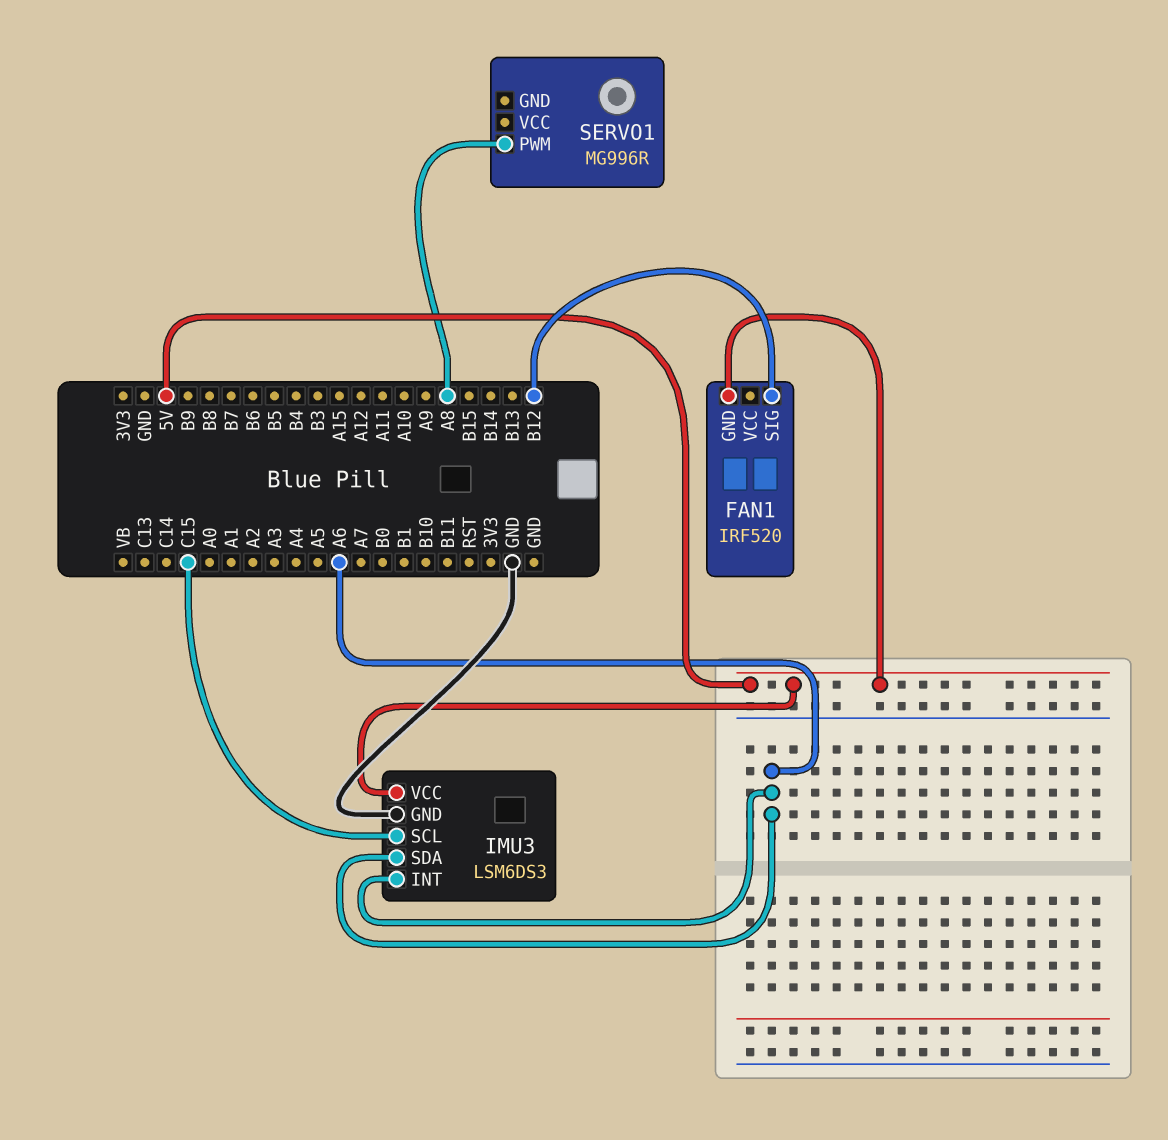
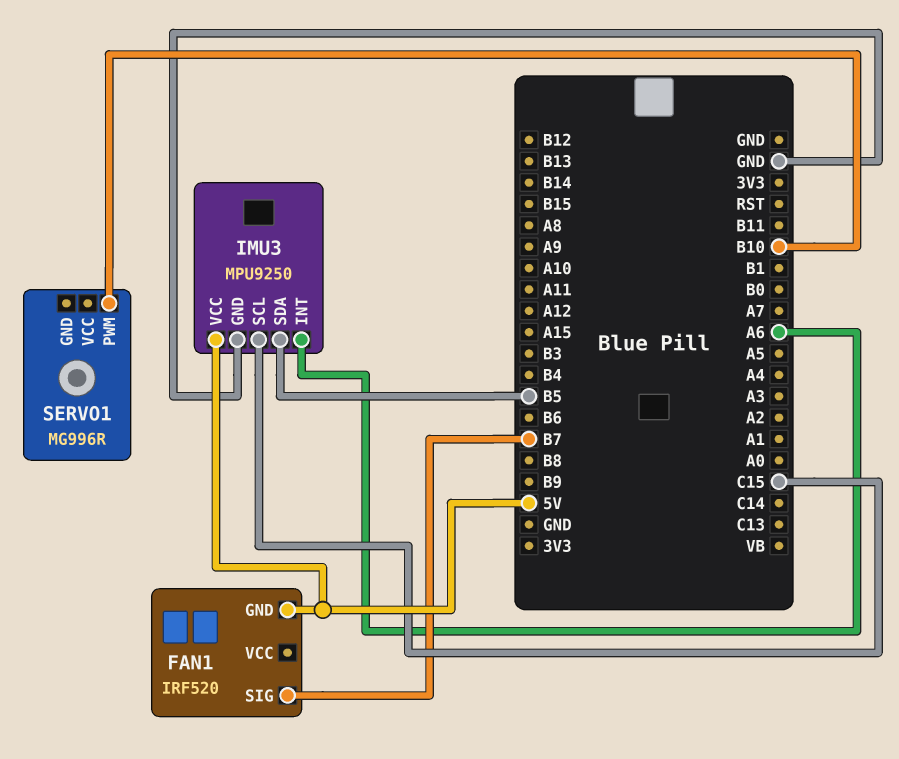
FAN1 pin SIG: B12 -> B7
IMU3: LSM6DS3 -> MPU9250
IMU3 pin SDA: A6 -> B5
SERVO1 pin PWM: A8 -> B10

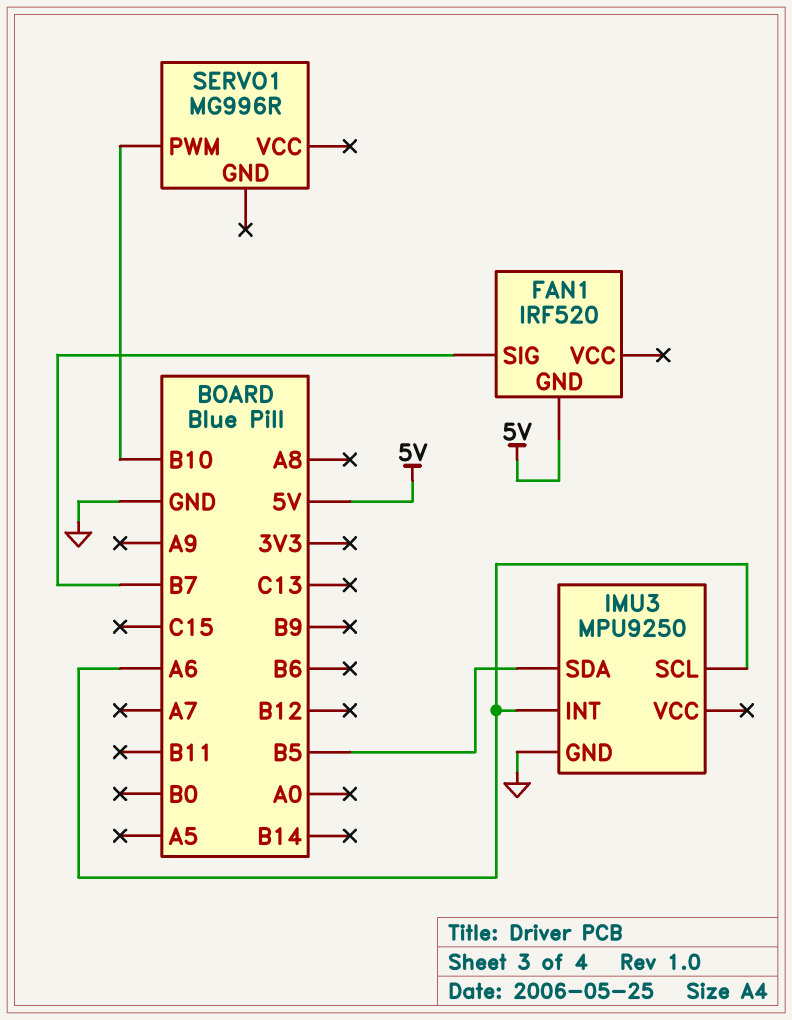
IMU3 pin SCL: C15 -> A6
IMU3 pin VCC: 5V -> none

